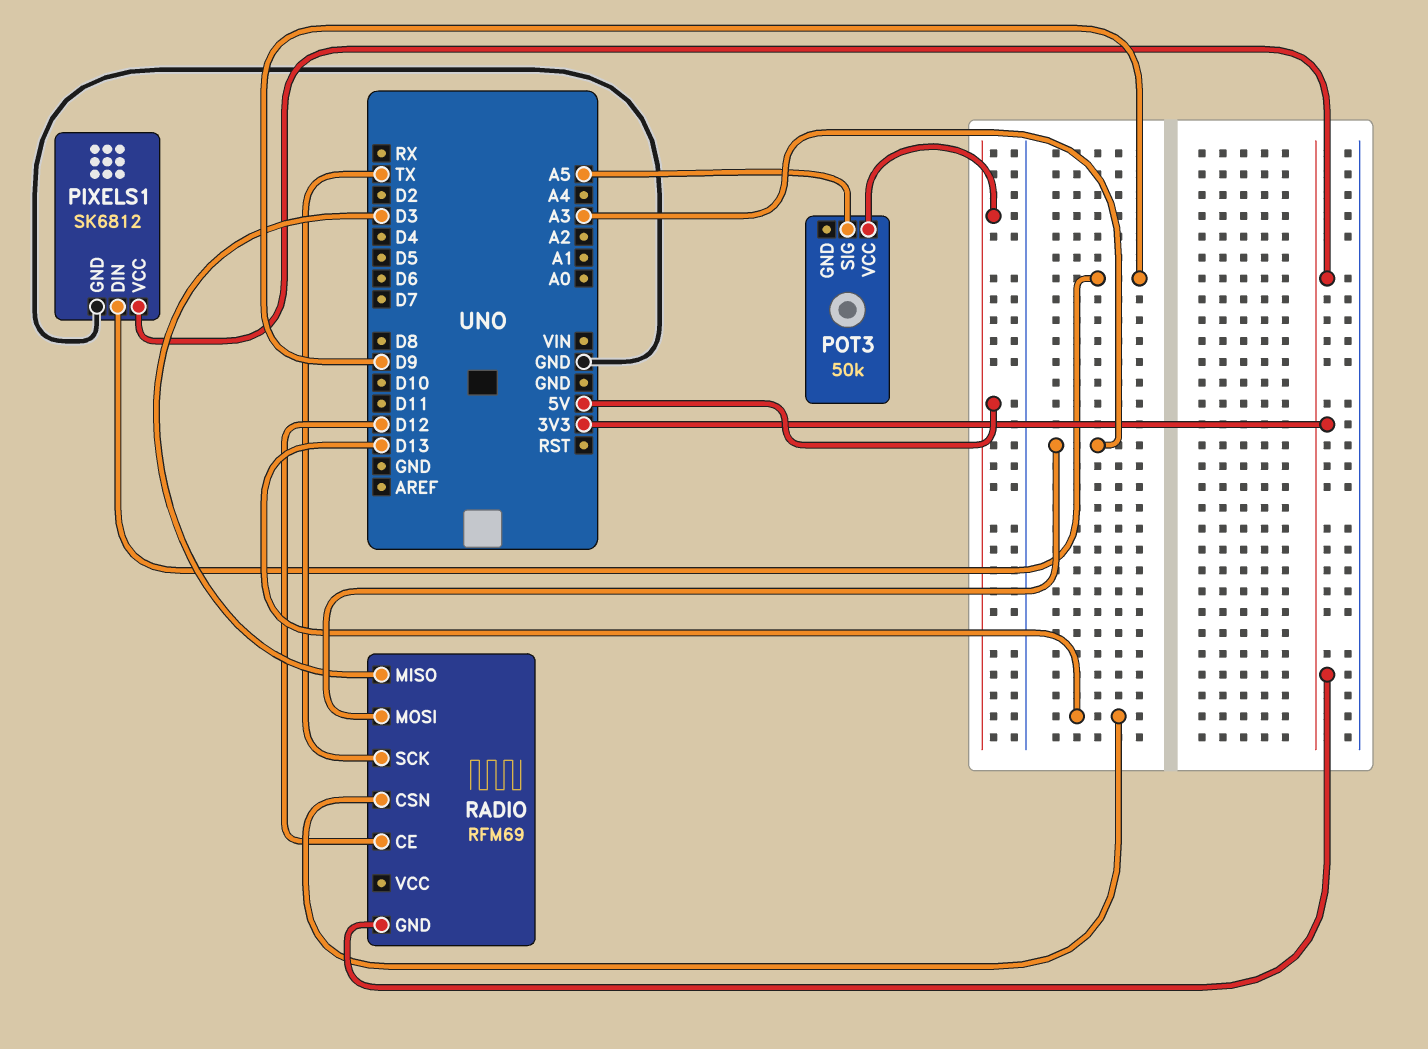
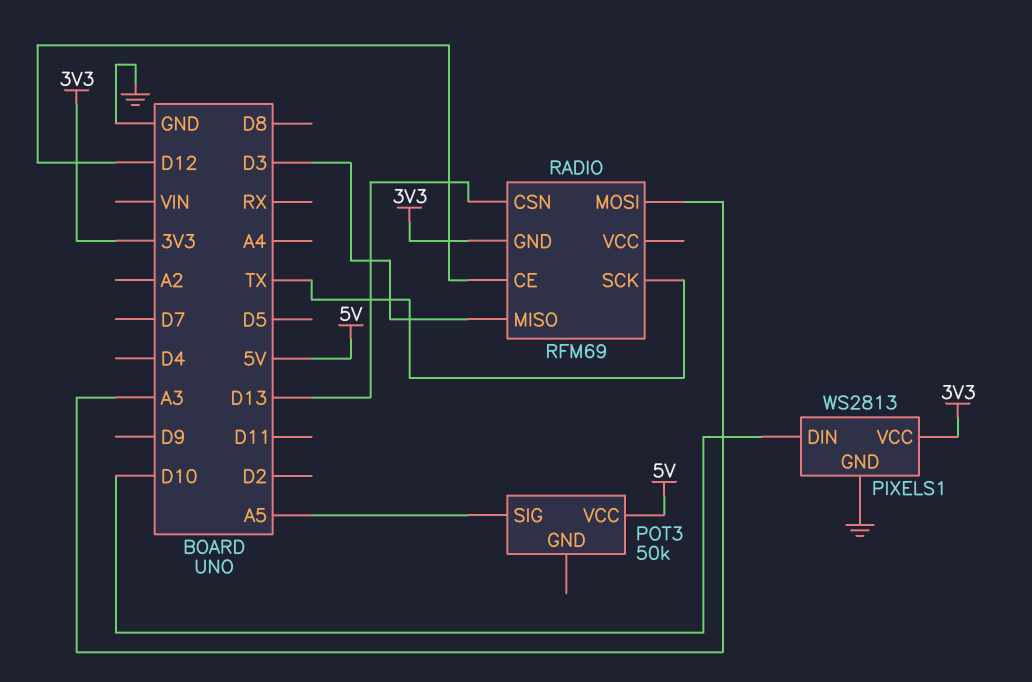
PIXELS1: SK6812 -> WS2813
PIXELS1 pin DIN: D9 -> D10

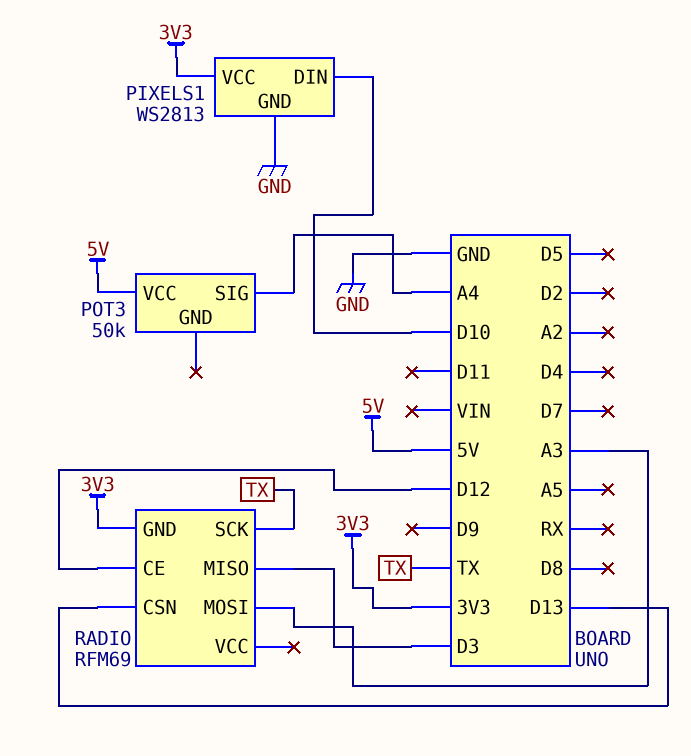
POT3 pin SIG: A5 -> A4

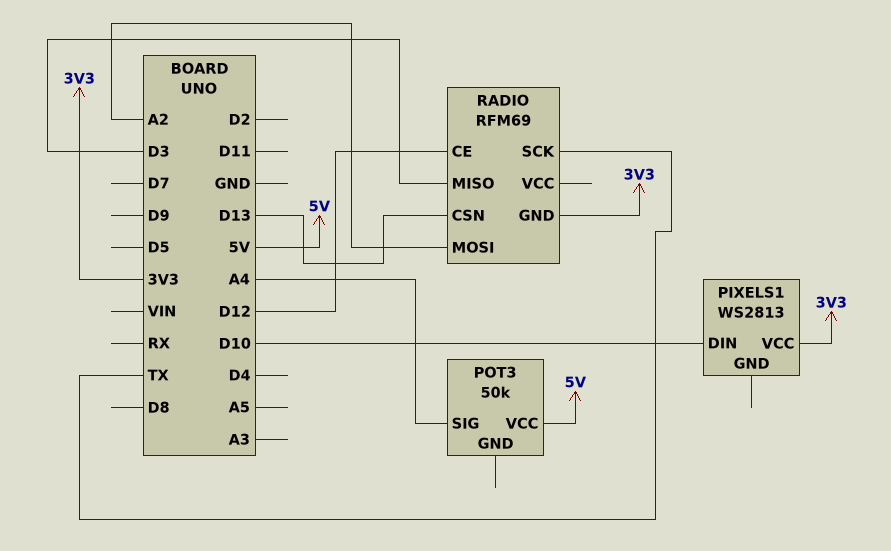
PIXELS1 pin GND: GND -> none
RADIO pin MOSI: A3 -> A2

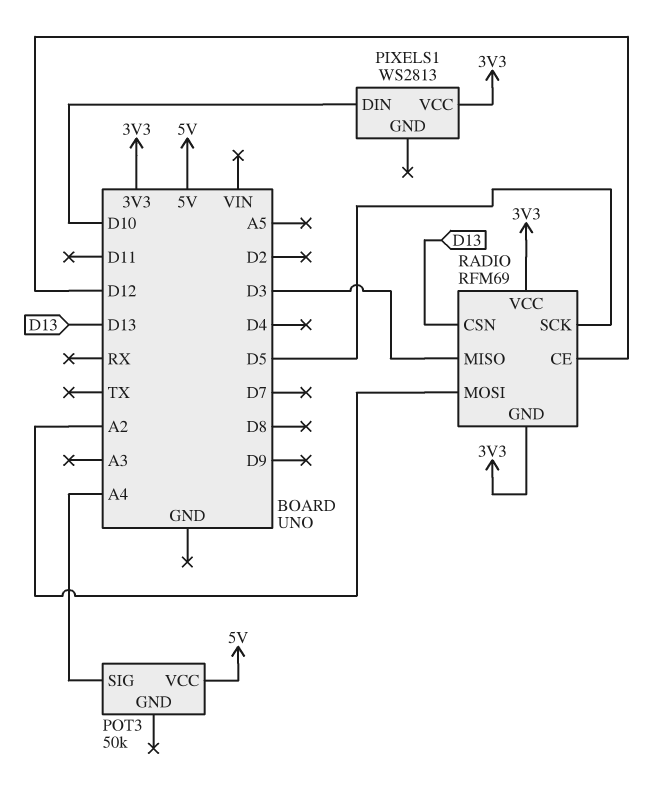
RADIO pin SCK: TX -> D5
RADIO pin VCC: none -> 3V3

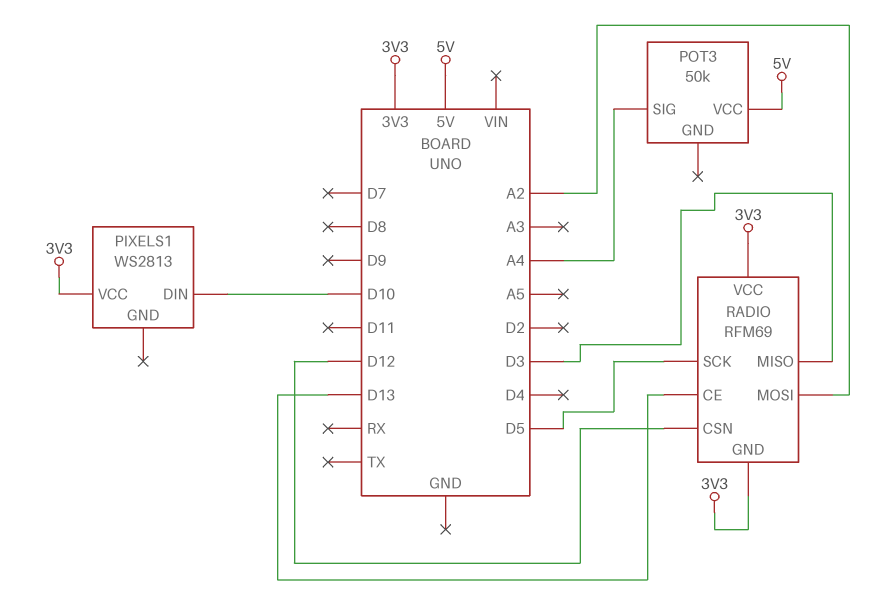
RADIO pin CE: D12 -> D13
RADIO pin CSN: D13 -> D12

